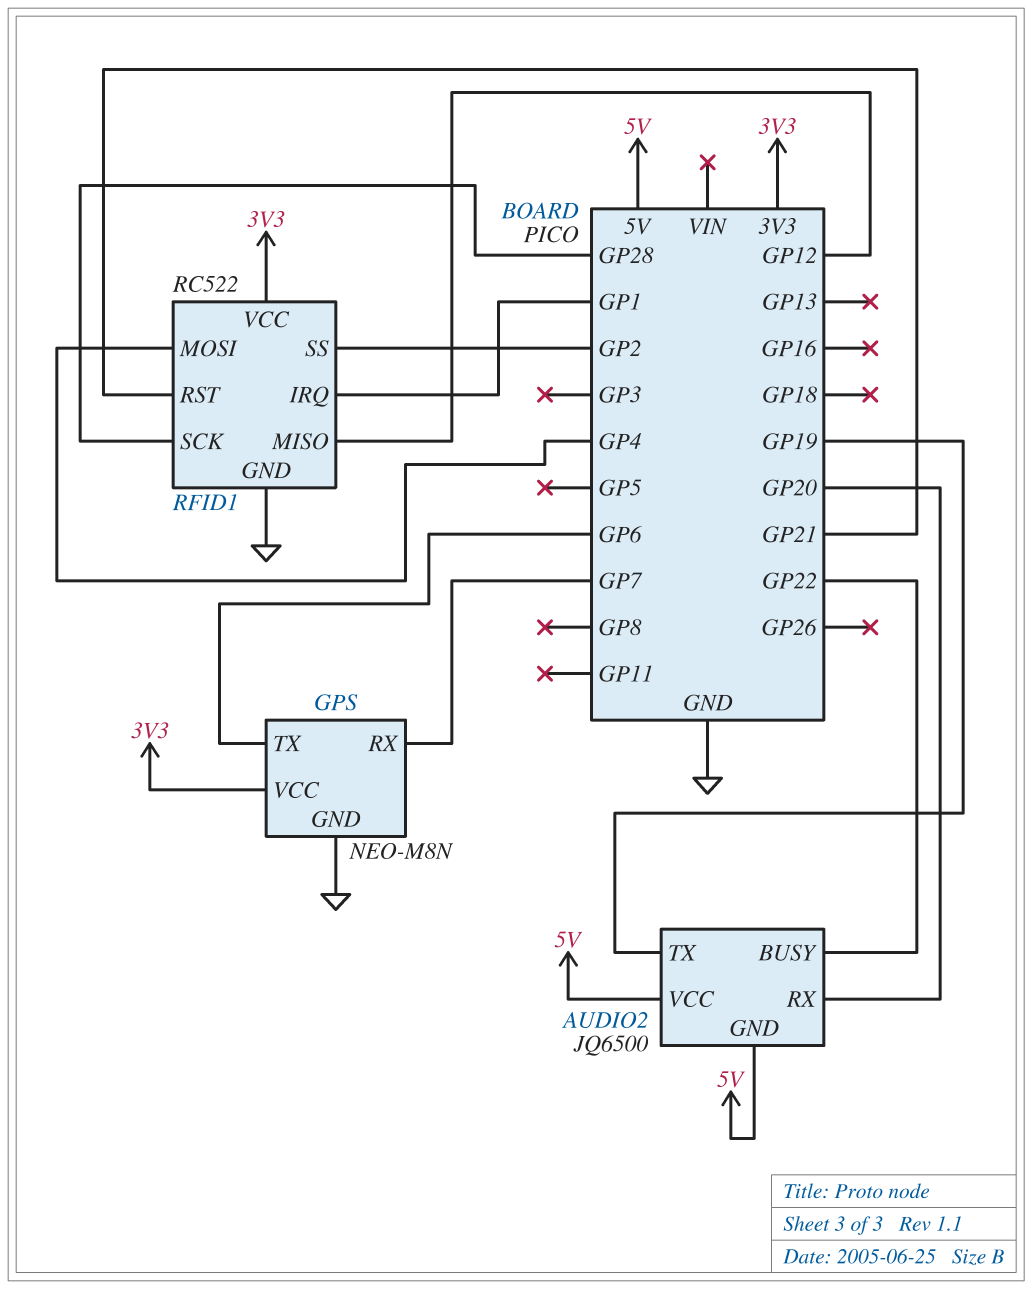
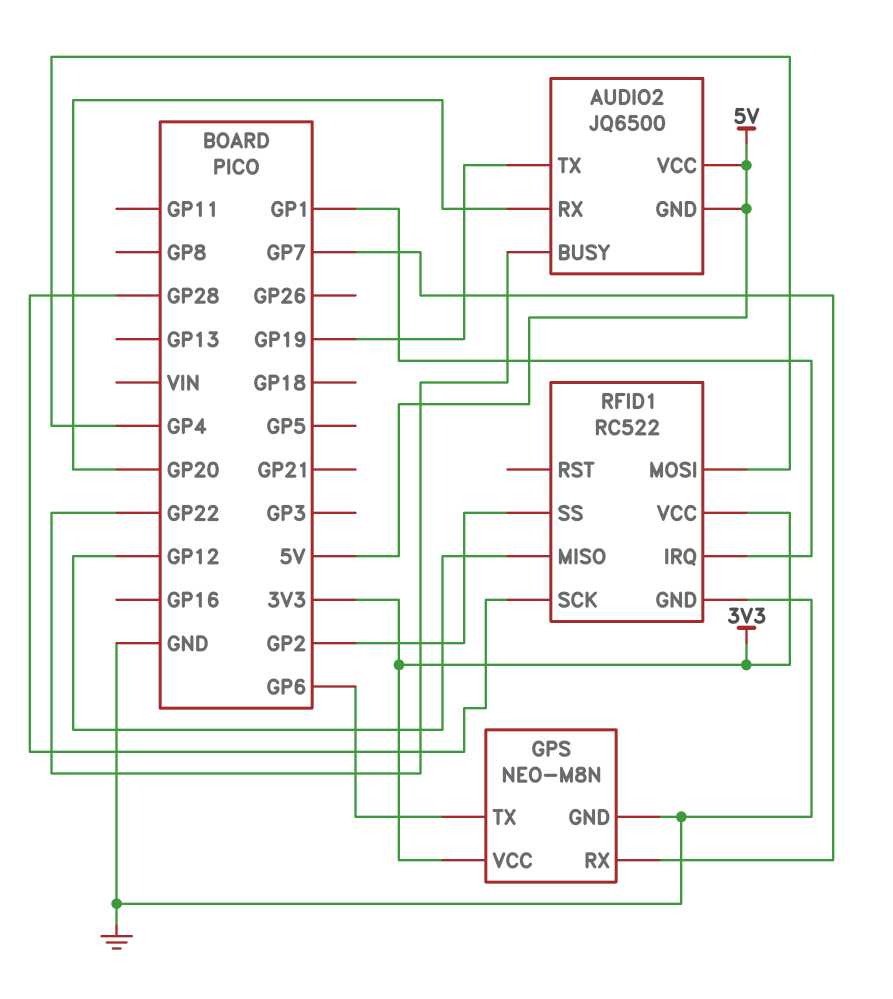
RFID1 pin RST: GP21 -> none

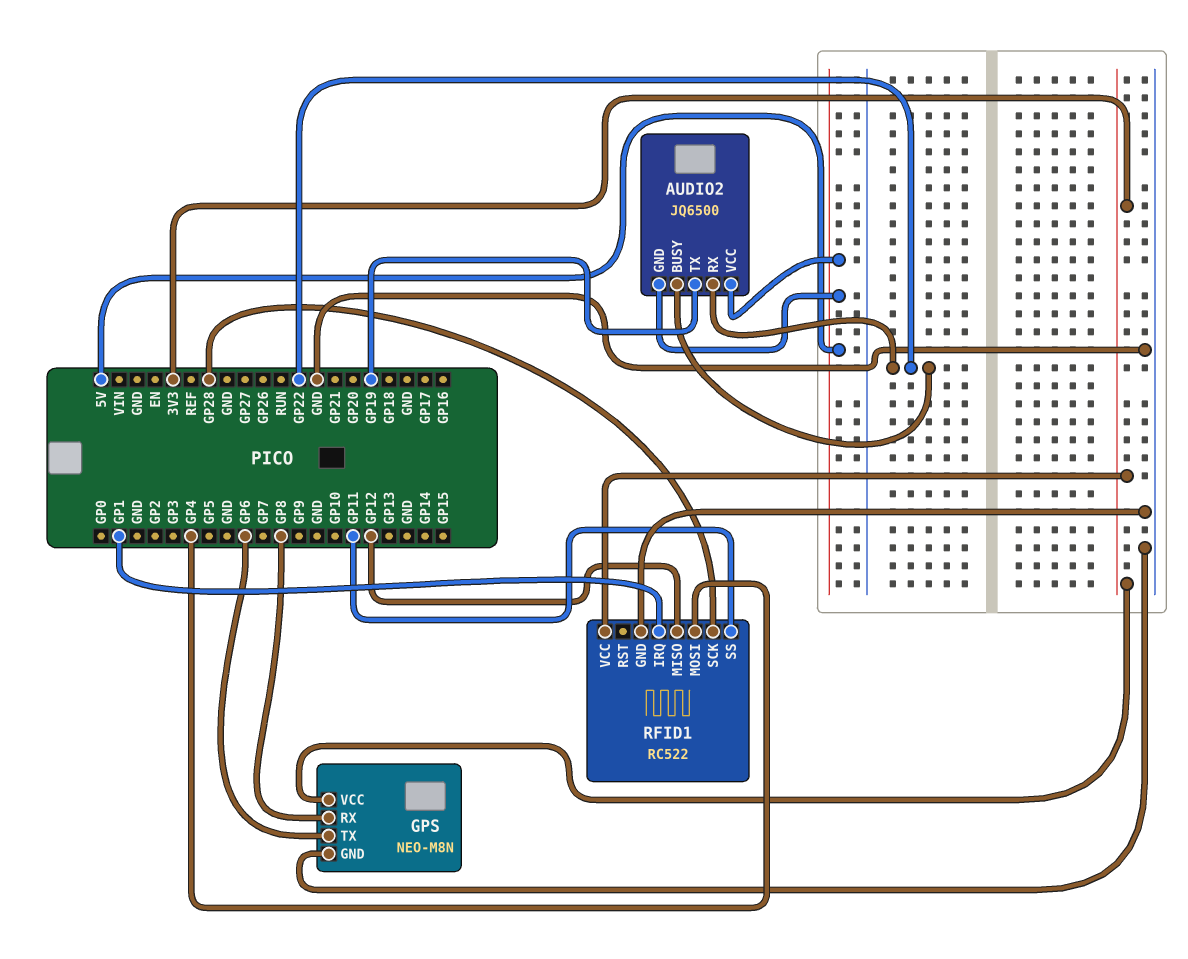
AUDIO2 pin RX: GP20 -> GP22
GPS pin RX: GP7 -> GP8
RFID1 pin SS: GP2 -> GP11

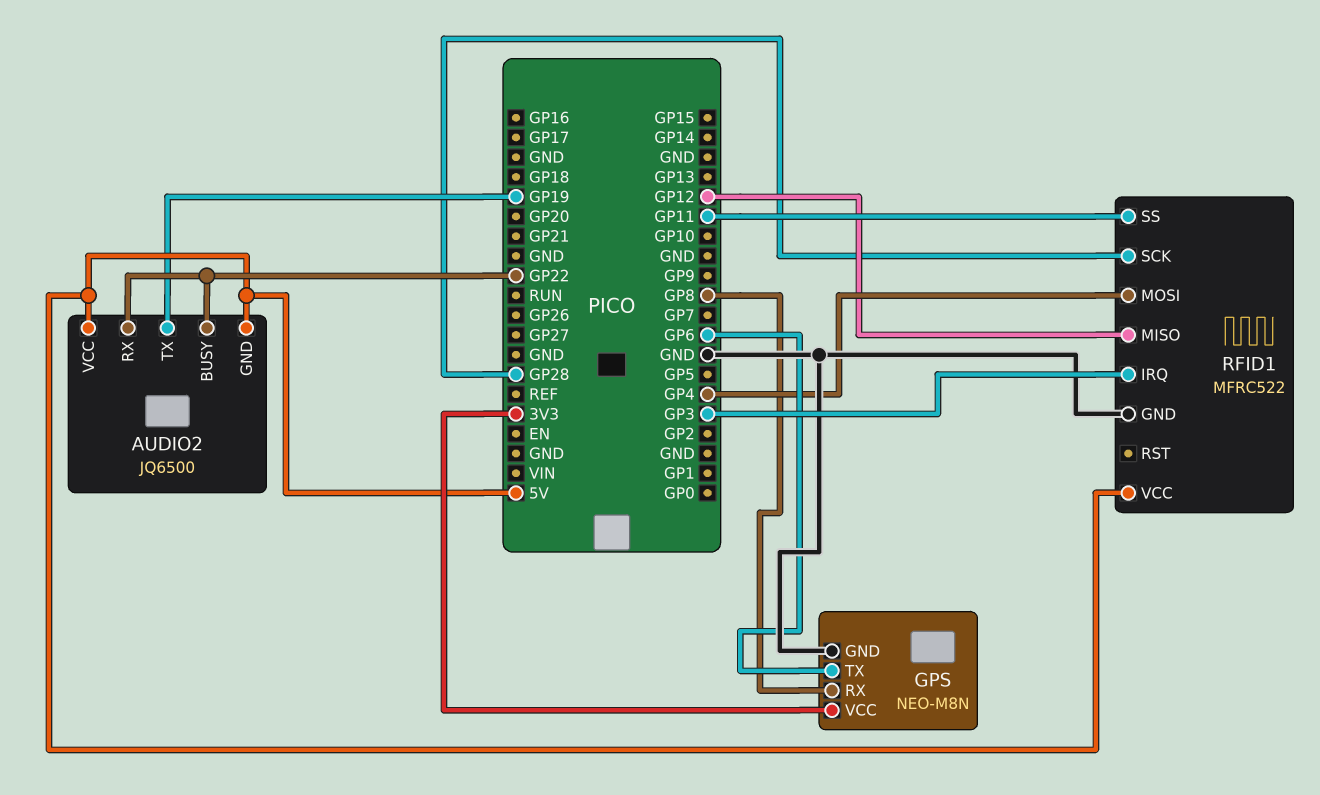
RFID1: RC522 -> MFRC522
RFID1 pin IRQ: GP1 -> GP3
RFID1 pin VCC: 3V3 -> 5V

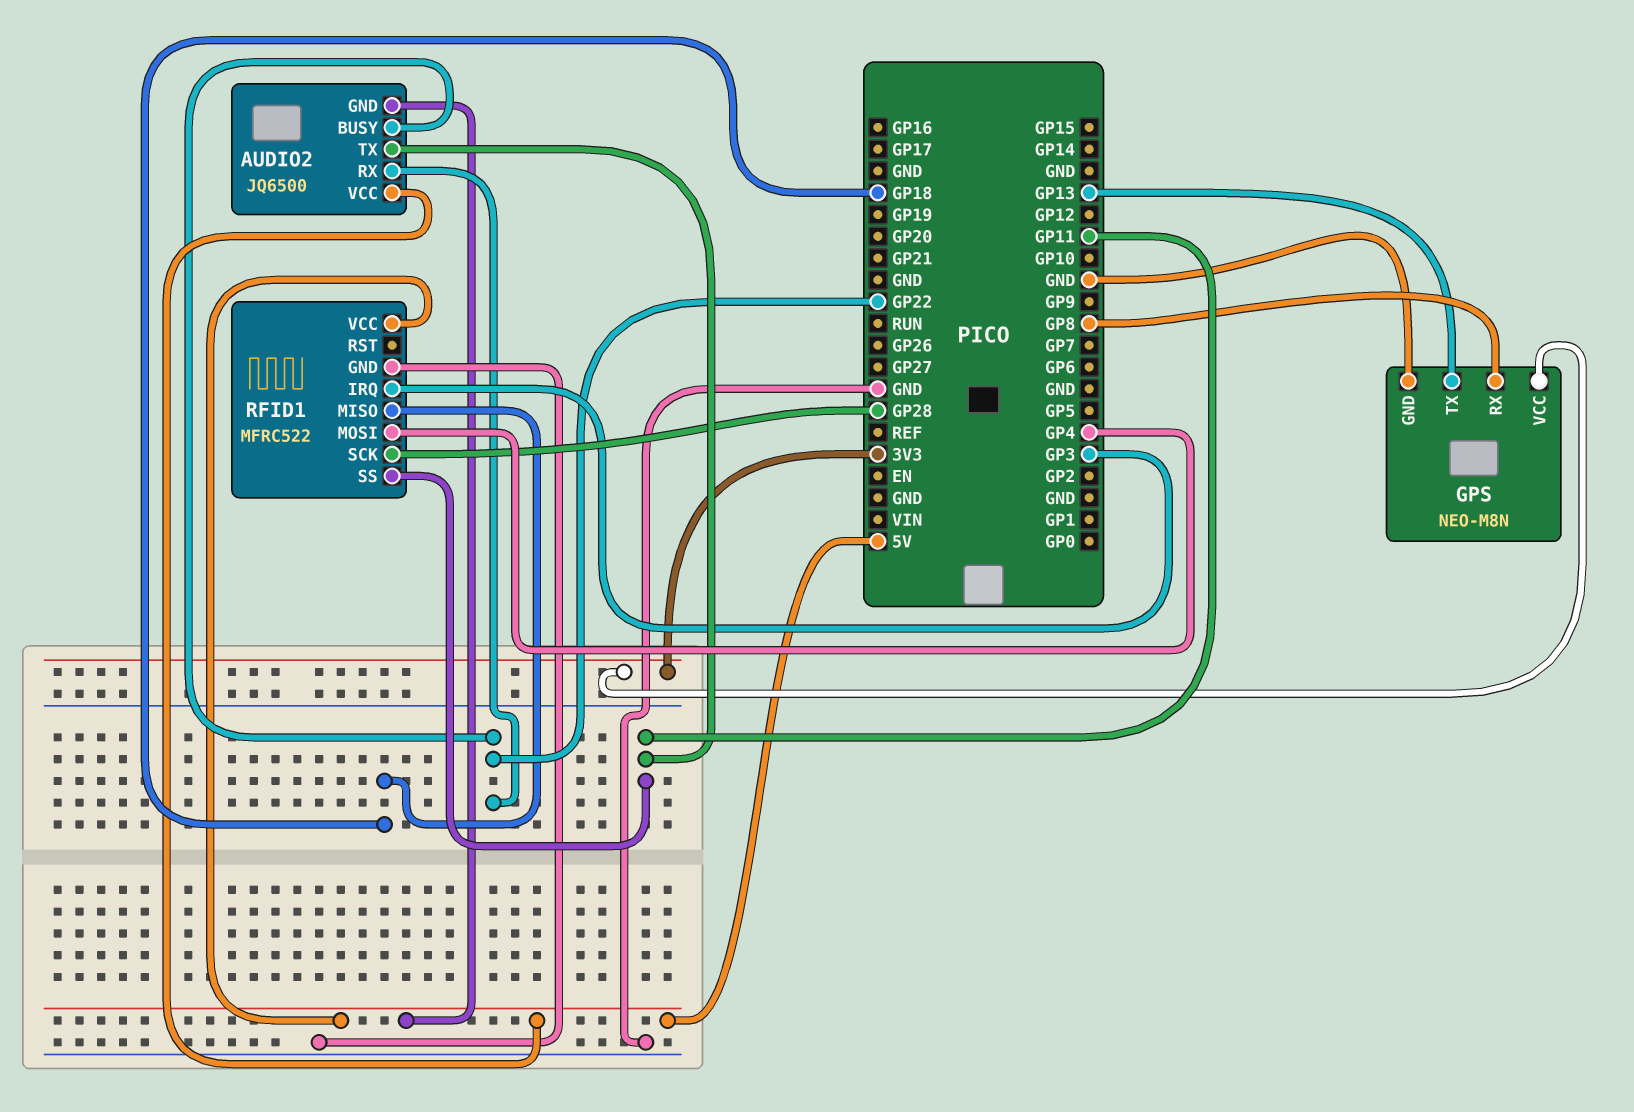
AUDIO2 pin TX: GP19 -> GP11
GPS pin TX: GP6 -> GP13
RFID1 pin MISO: GP12 -> GP18

